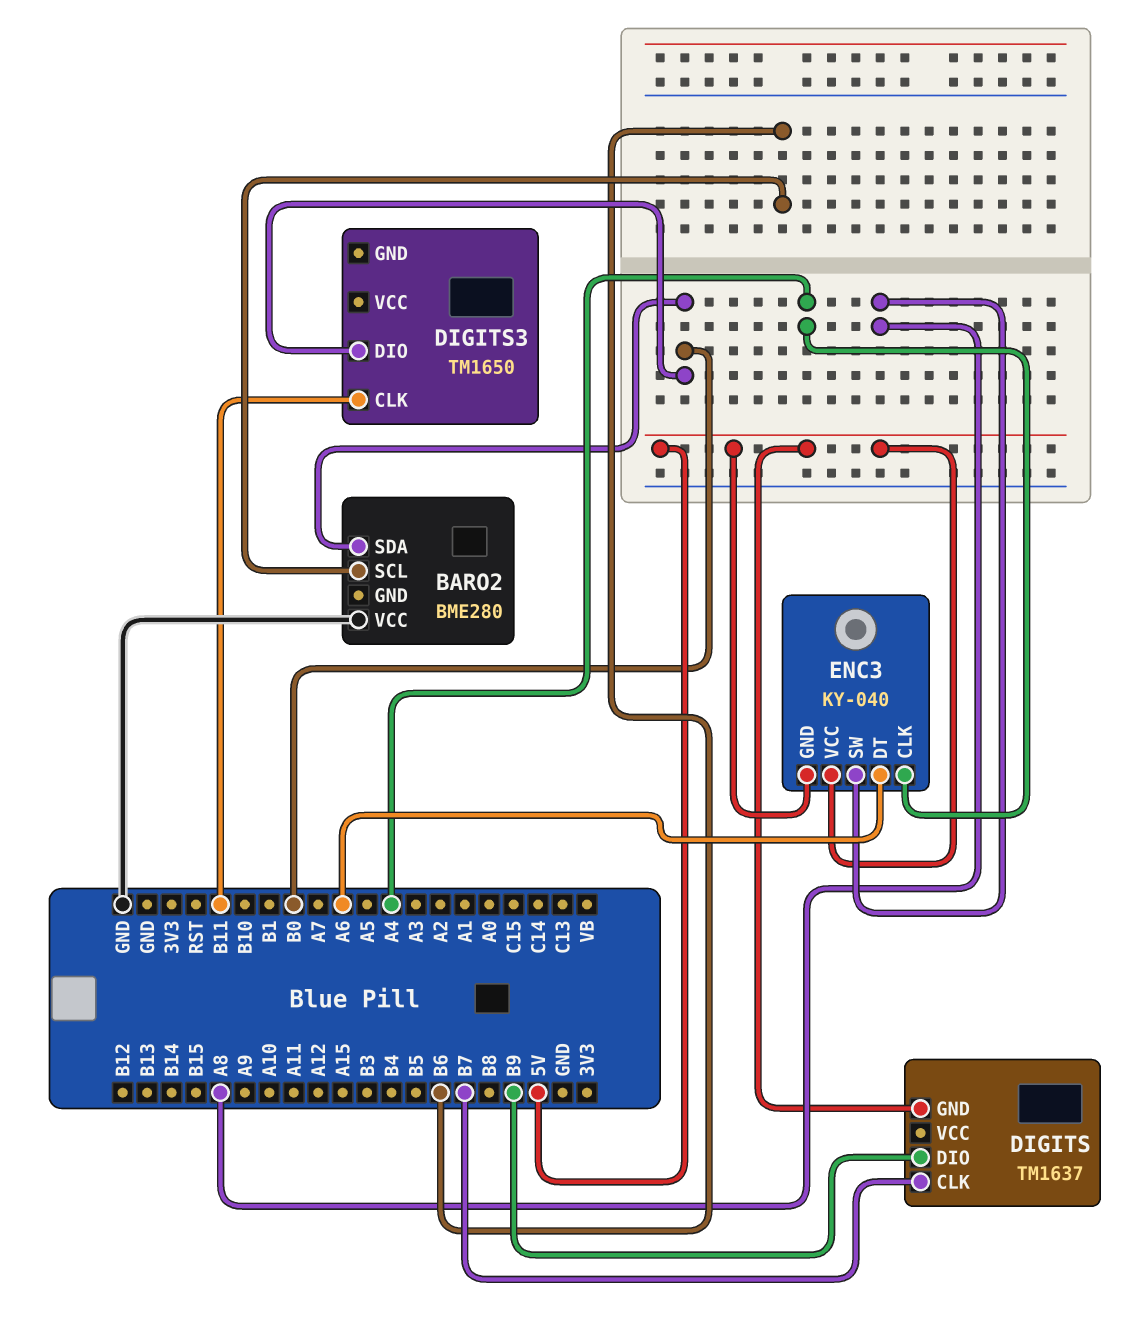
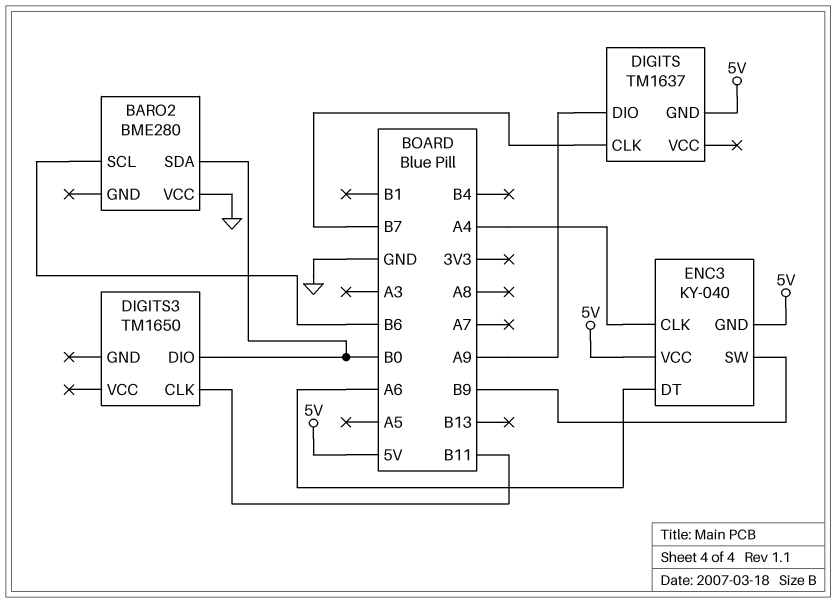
DIGITS pin DIO: B9 -> A9
ENC3 pin SW: A8 -> B9

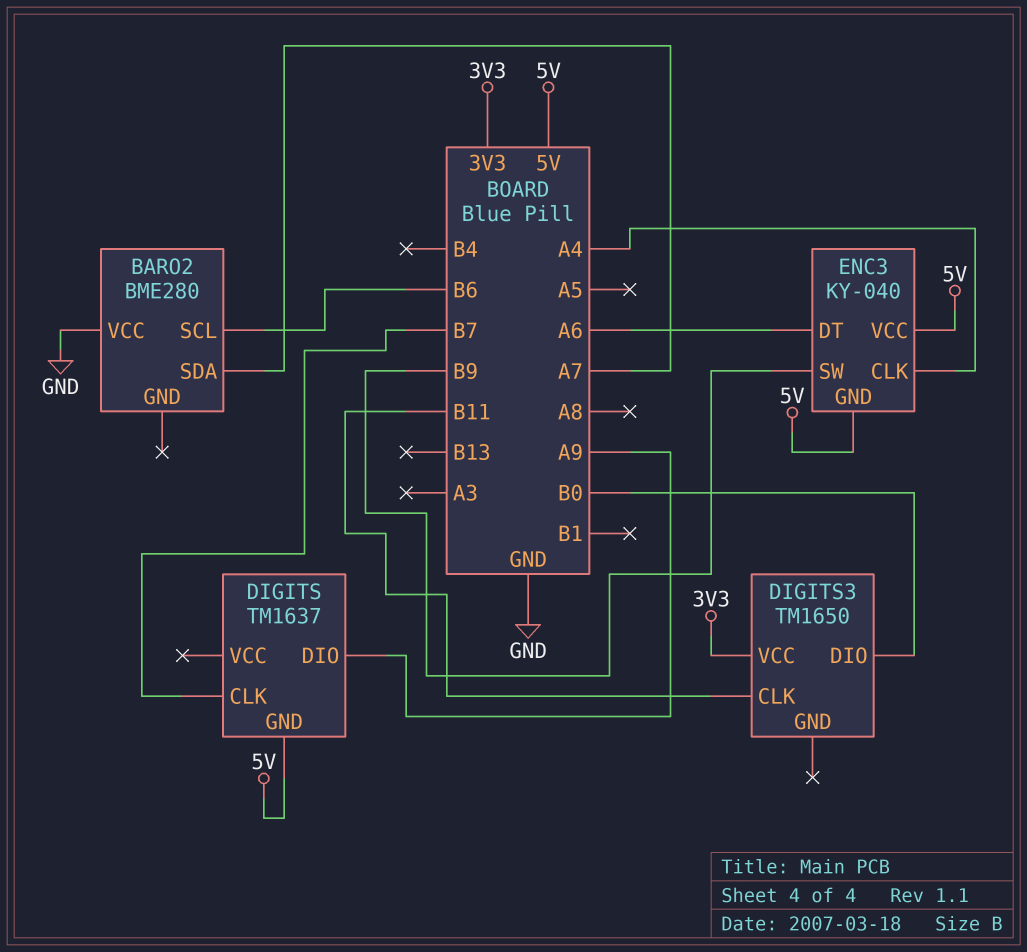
BARO2 pin SDA: B0 -> A7
DIGITS3 pin VCC: none -> 3V3

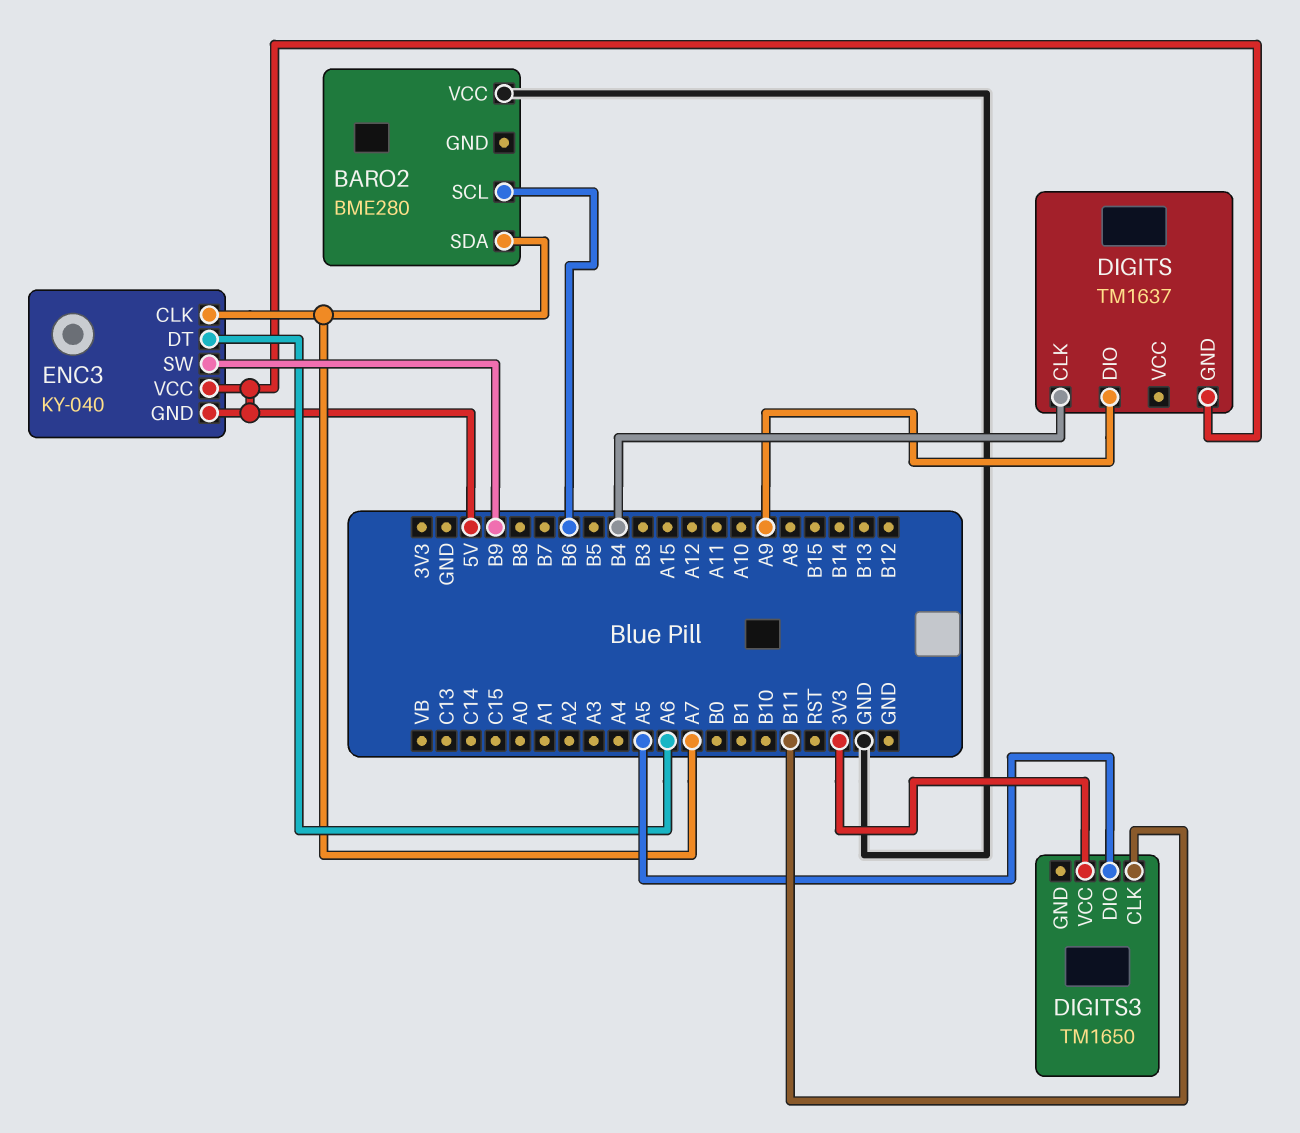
DIGITS pin CLK: B7 -> B4
DIGITS3 pin DIO: B0 -> A5
ENC3 pin CLK: A4 -> A7

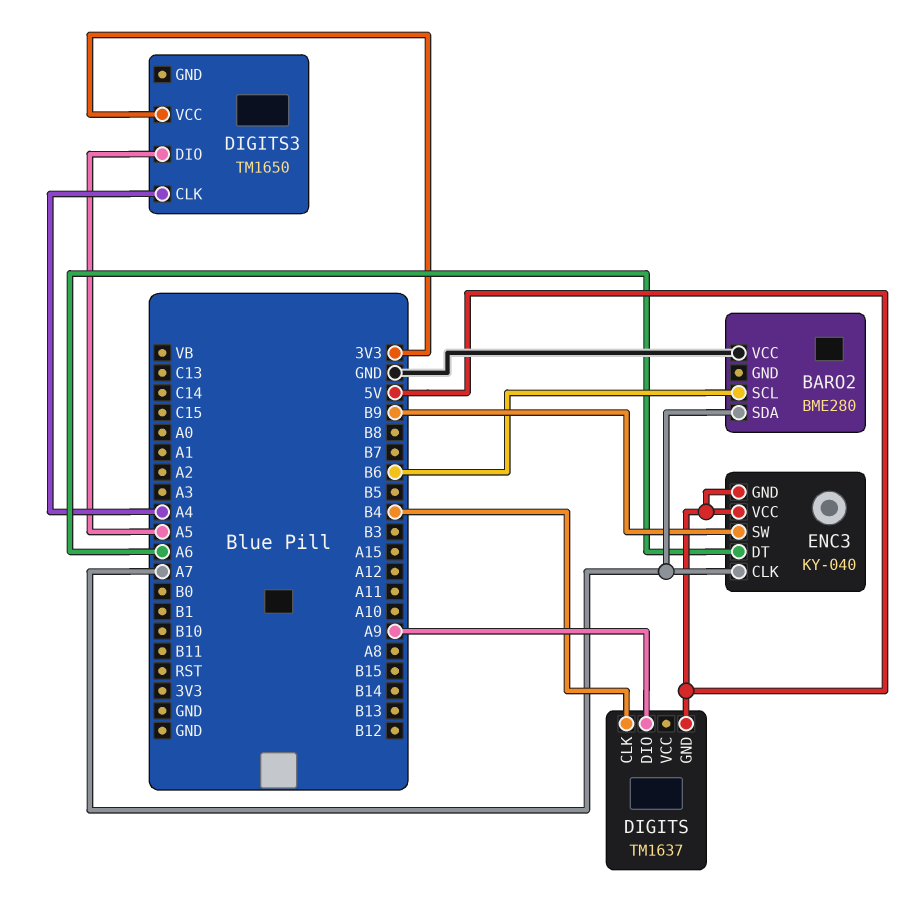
DIGITS3 pin CLK: B11 -> A4

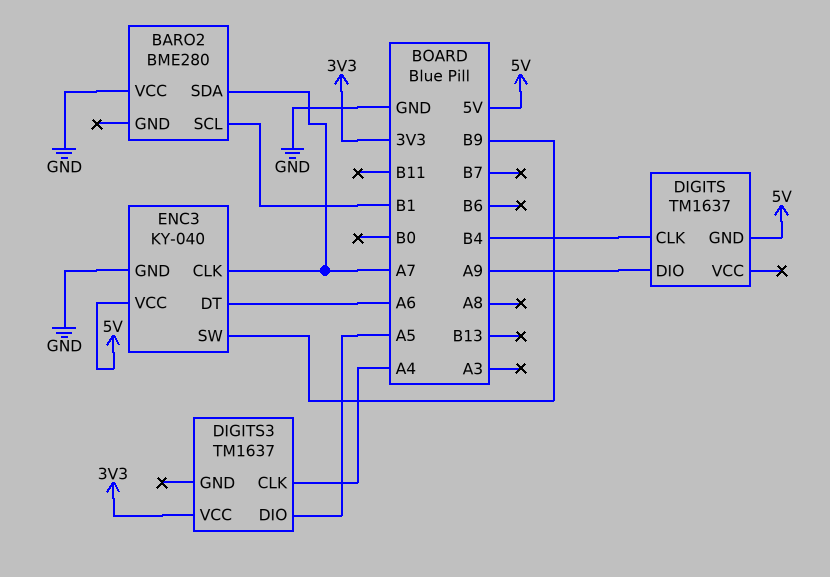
BARO2 pin SCL: B6 -> B1
DIGITS3: TM1650 -> TM1637
ENC3 pin GND: 5V -> GND

